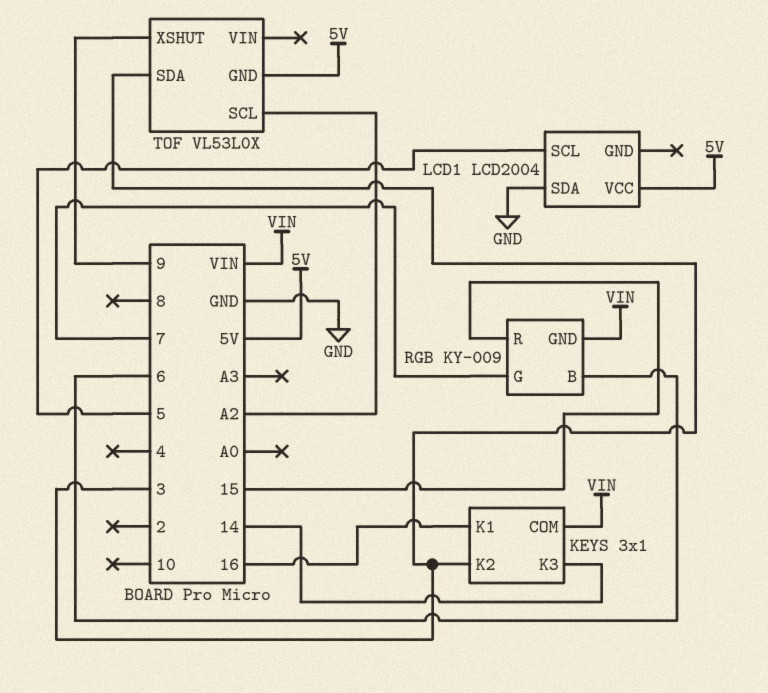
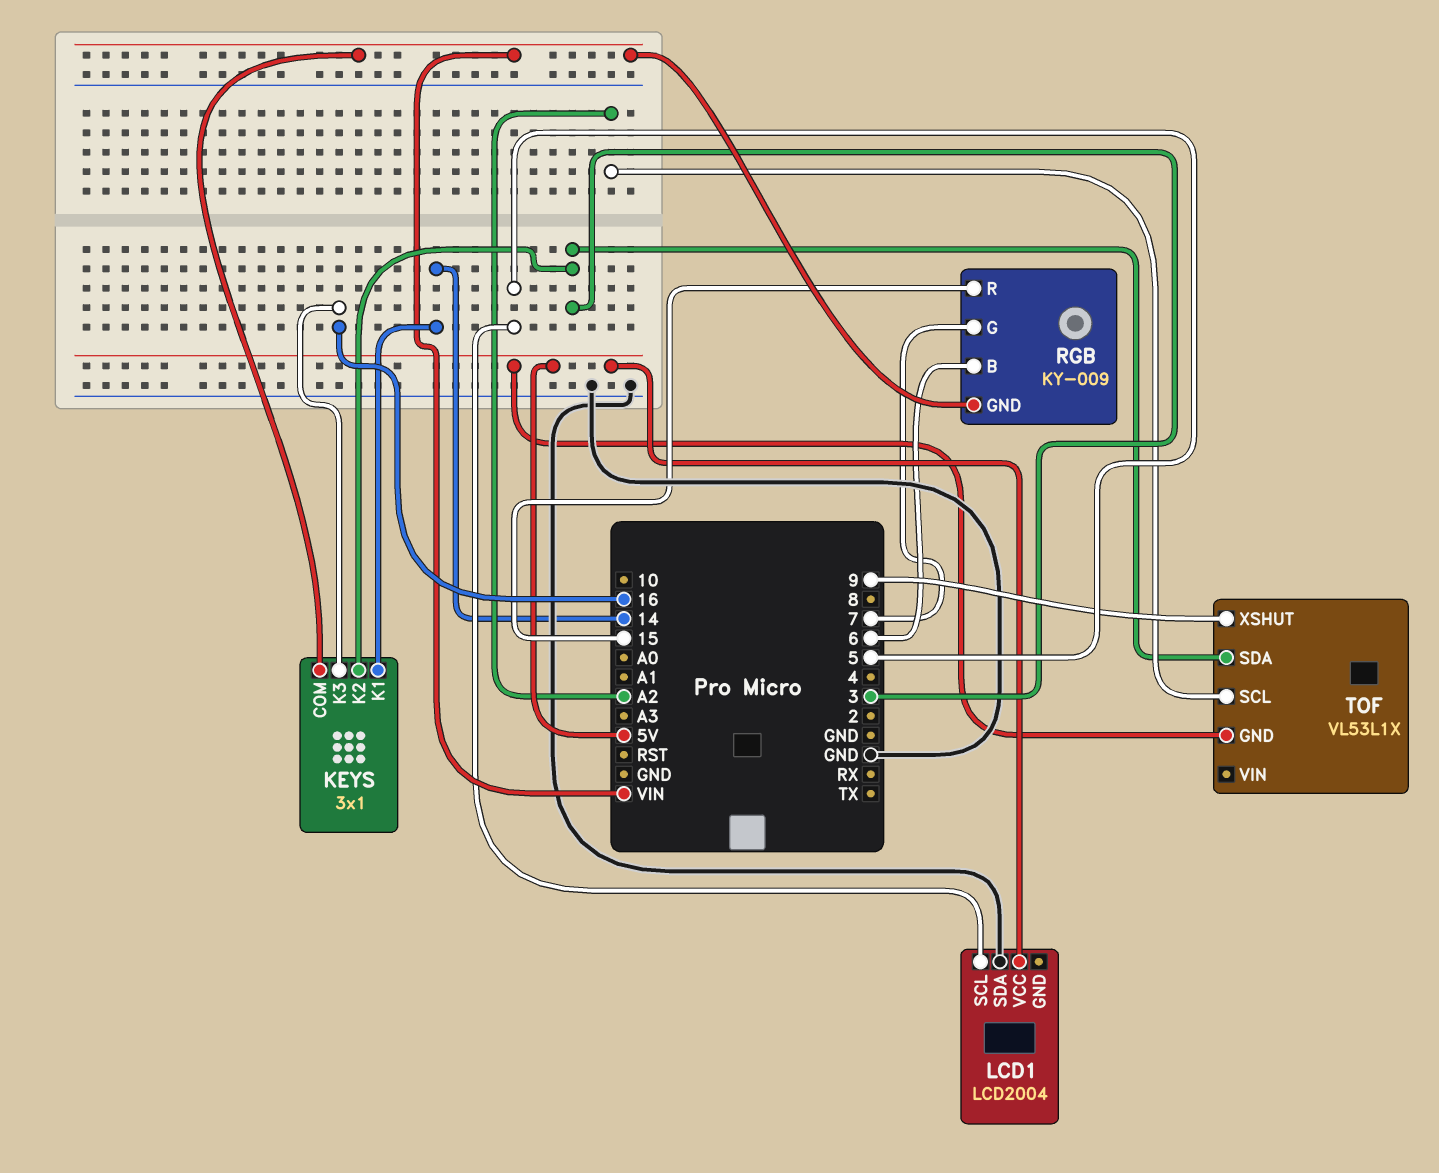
KEYS pin K1: 16 -> 14
KEYS pin K3: 14 -> 16
TOF: VL53L0X -> VL53L1X

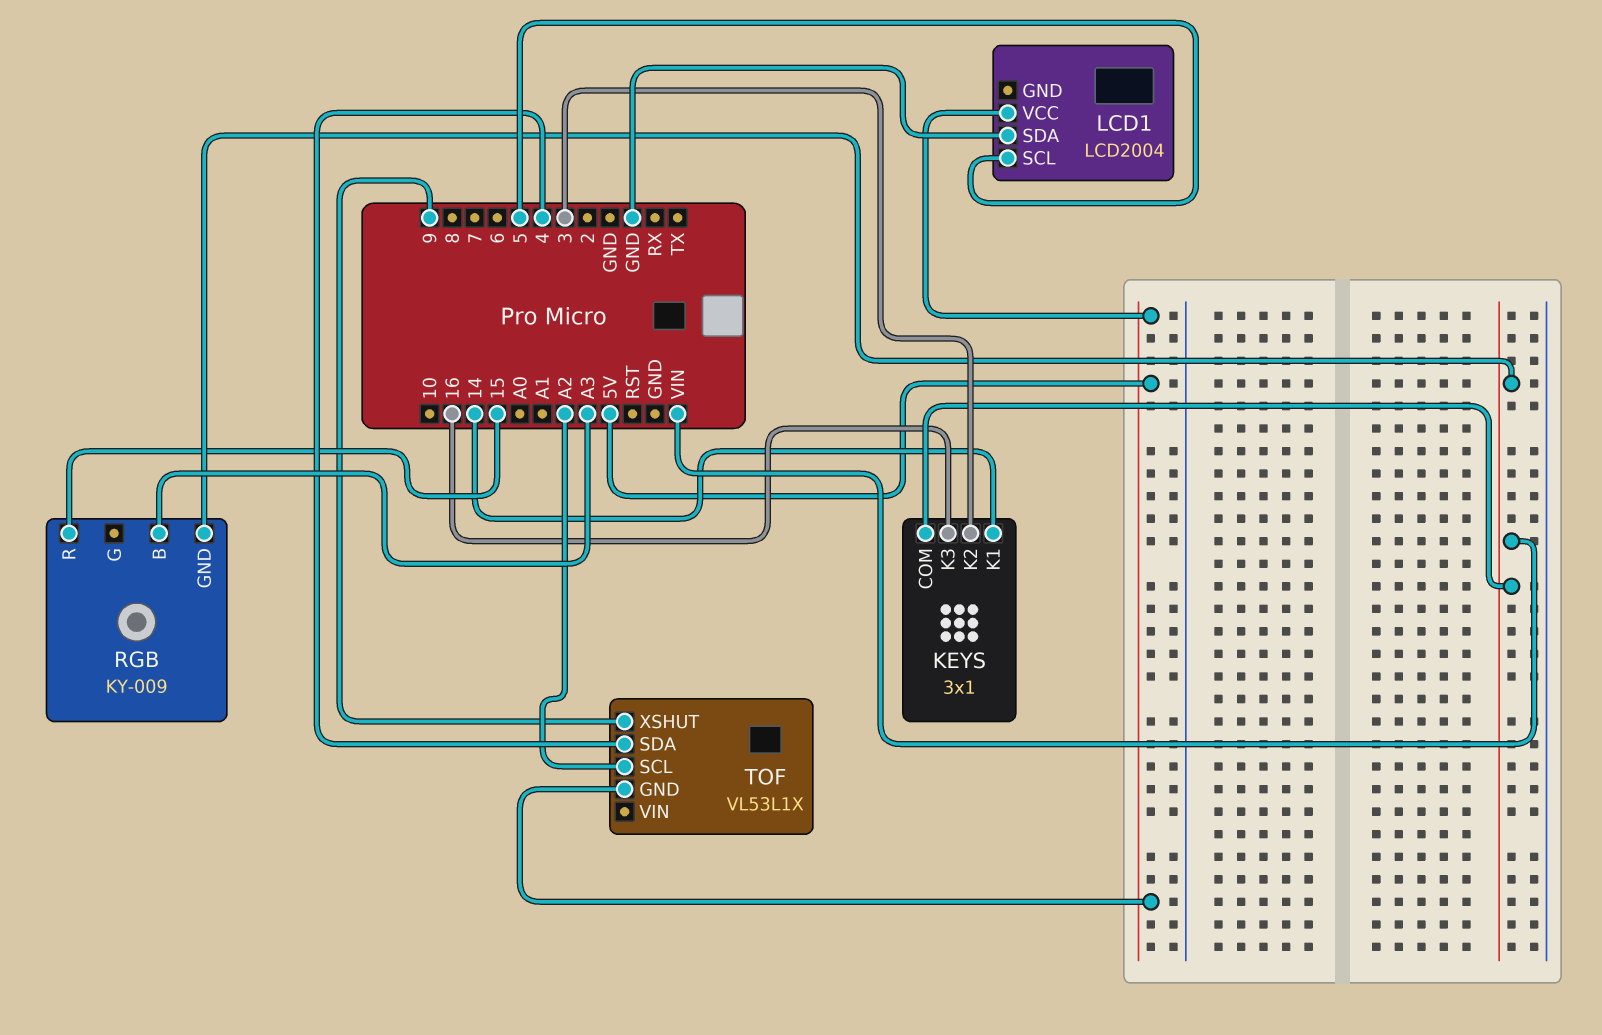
RGB pin B: 6 -> A3
RGB pin G: 7 -> none
TOF pin SDA: 3 -> 4

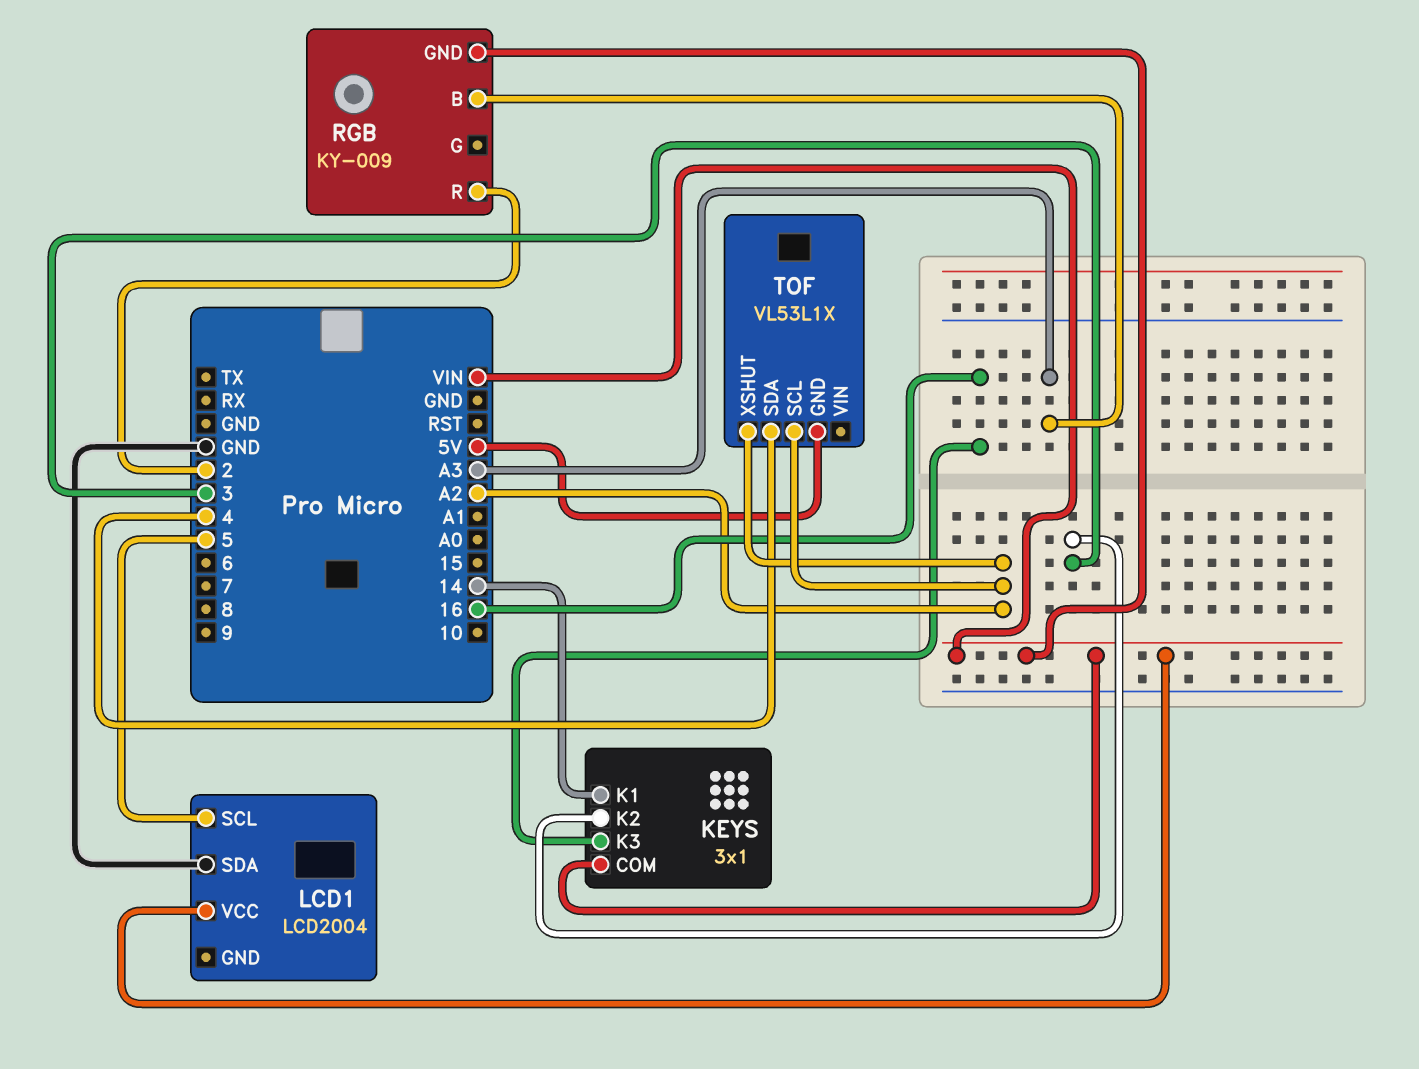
LCD1 pin VCC: 5V -> VIN
RGB pin R: 15 -> 2
TOF pin XSHUT: 9 -> A2

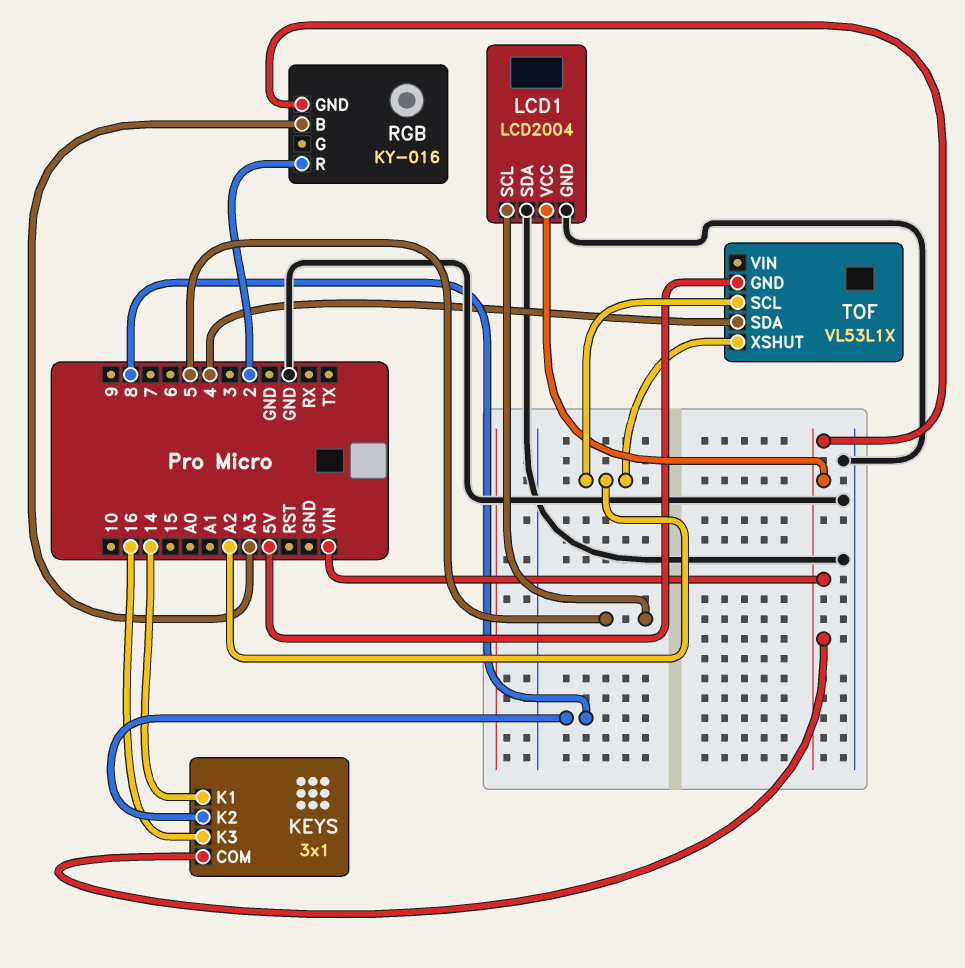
KEYS pin K2: 3 -> 8
LCD1 pin GND: none -> GND
RGB: KY-009 -> KY-016

